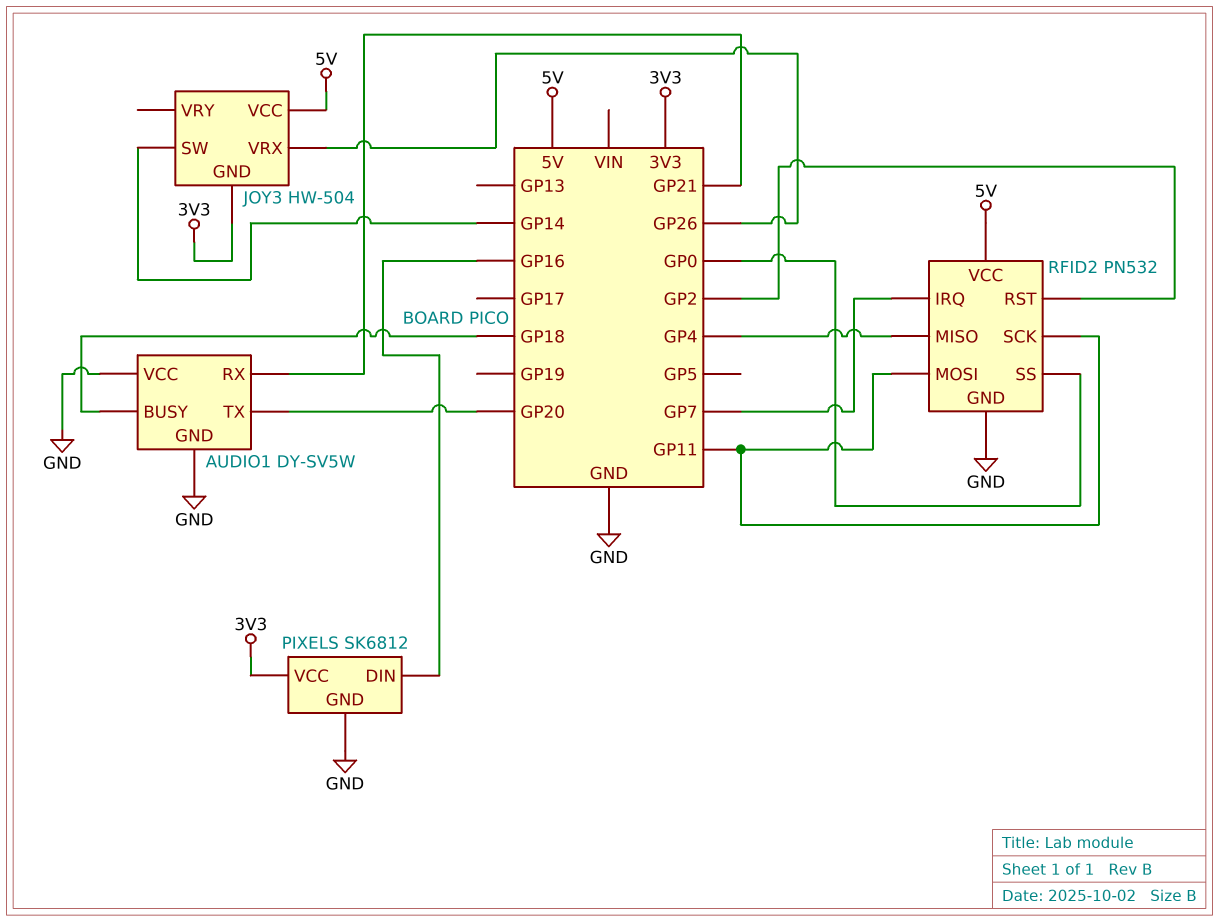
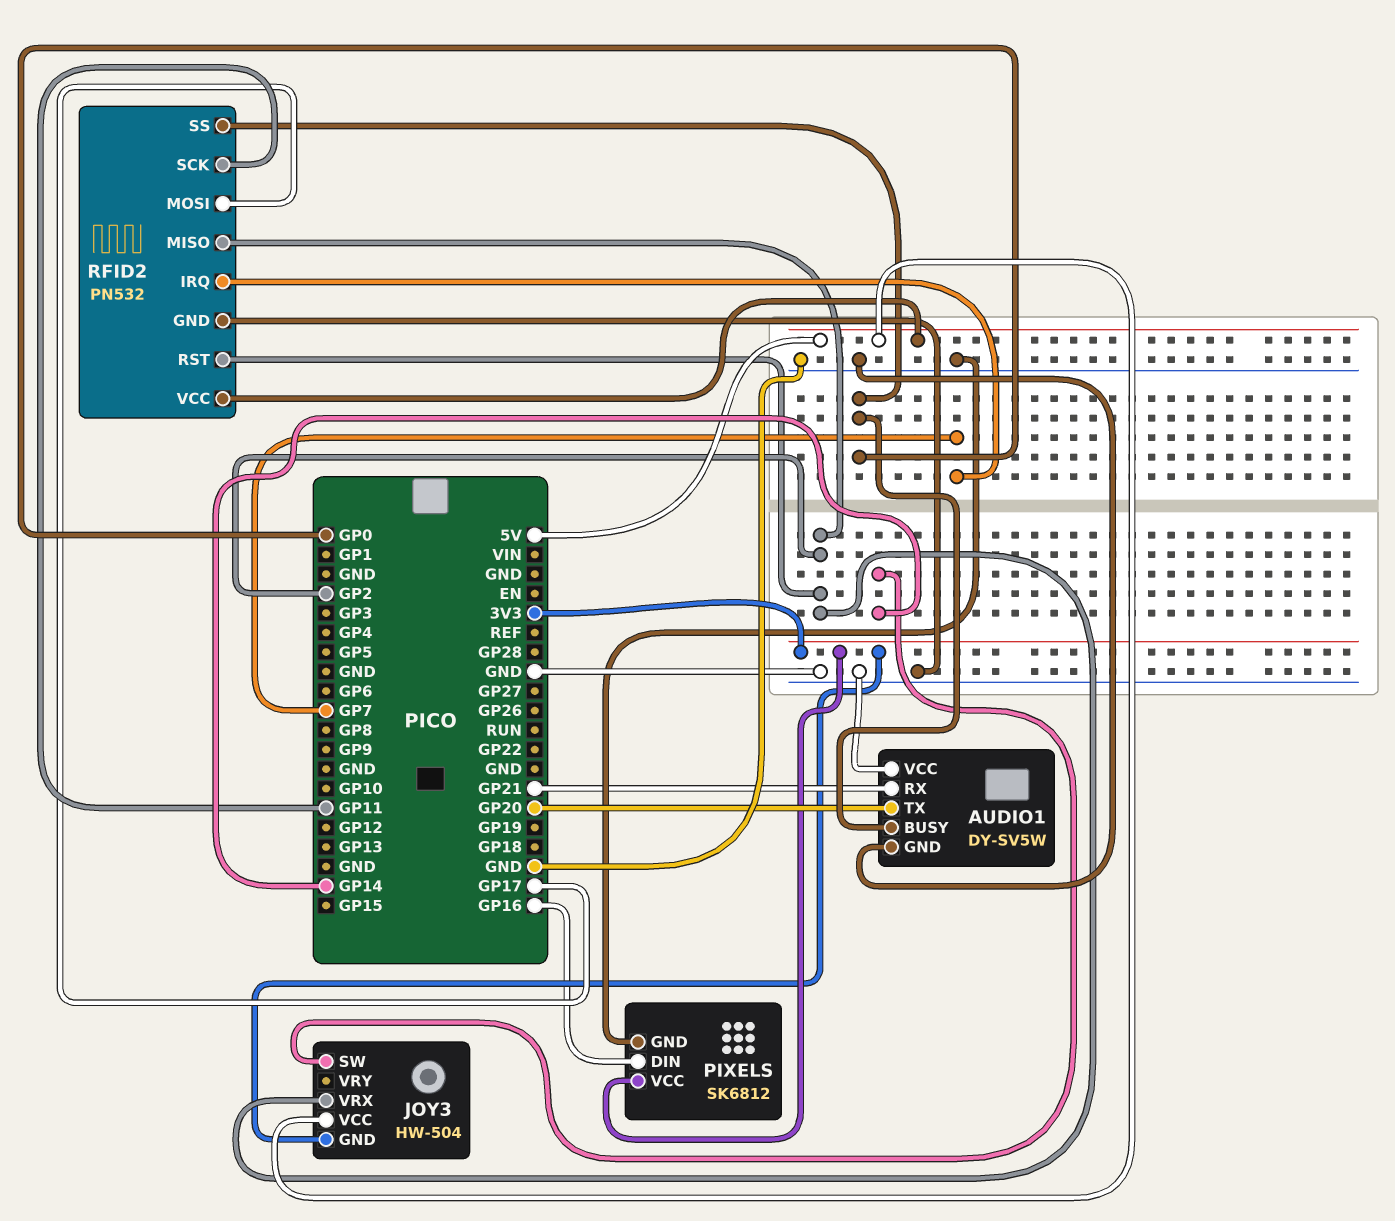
AUDIO1 pin BUSY: GP18 -> GP0
JOY3 pin VRX: GP26 -> GP2
RFID2 pin MISO: GP4 -> GP2
RFID2 pin MOSI: GP11 -> GP17

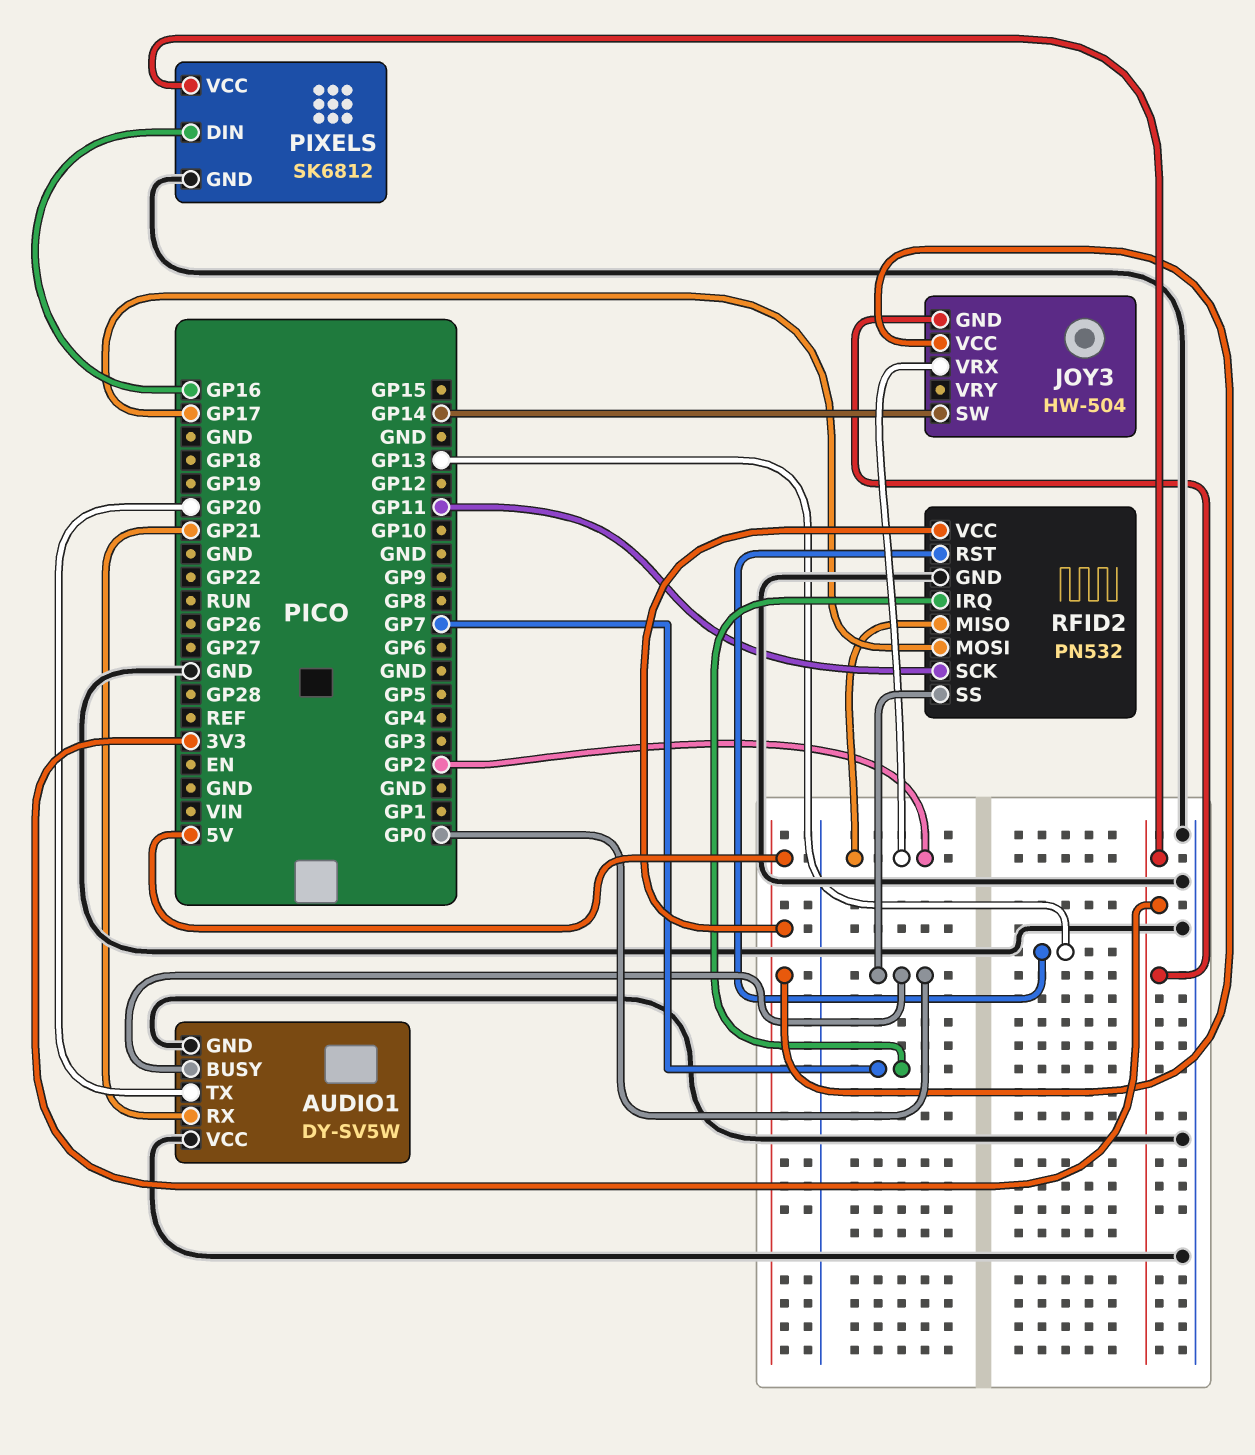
RFID2 pin RST: GP2 -> GP13

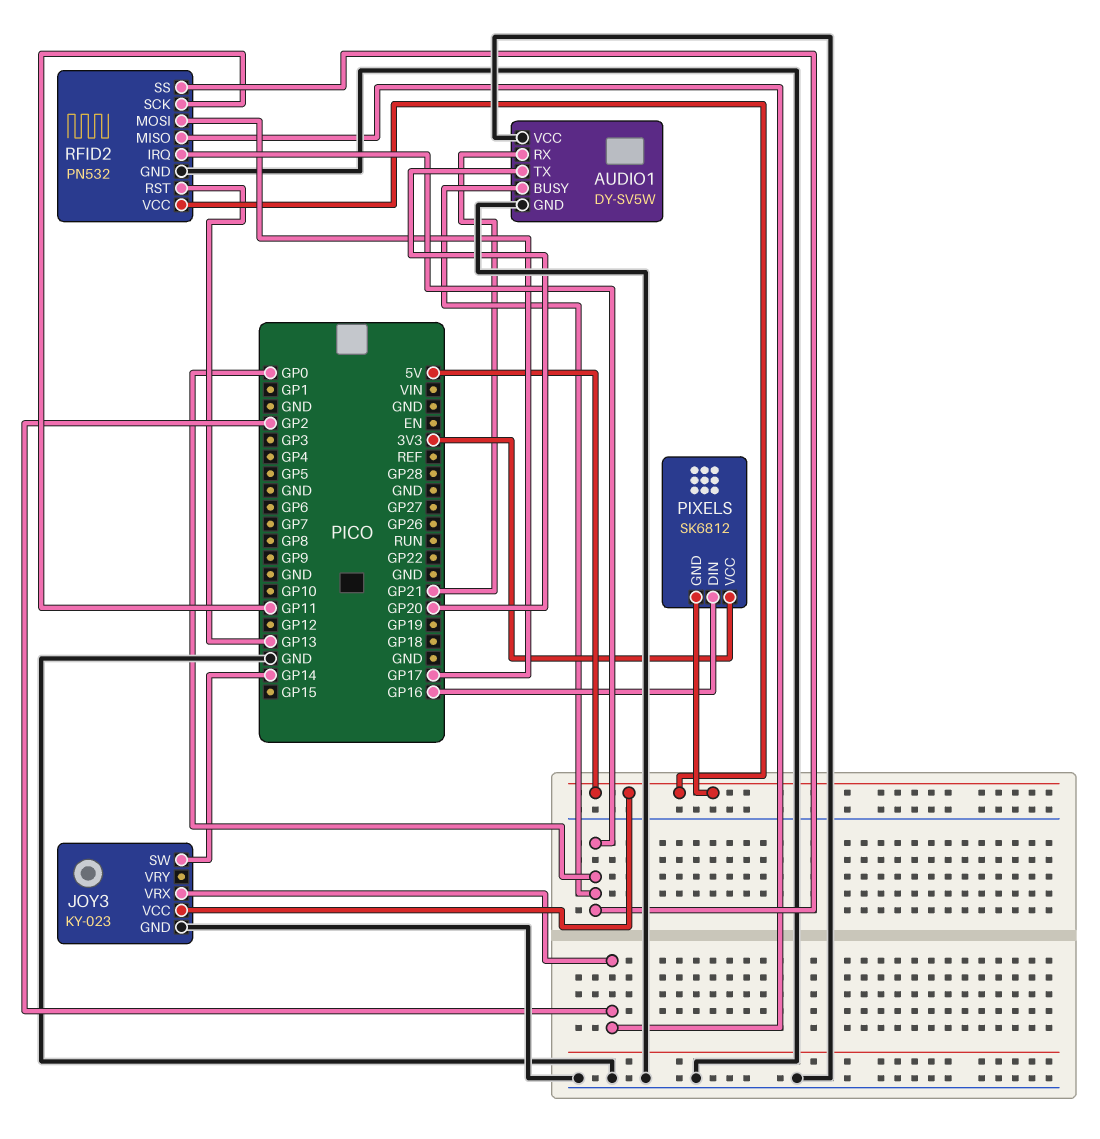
JOY3: HW-504 -> KY-023
JOY3 pin GND: 3V3 -> GND
PIXELS pin GND: GND -> 5V
RFID2 pin IRQ: GP7 -> GP0

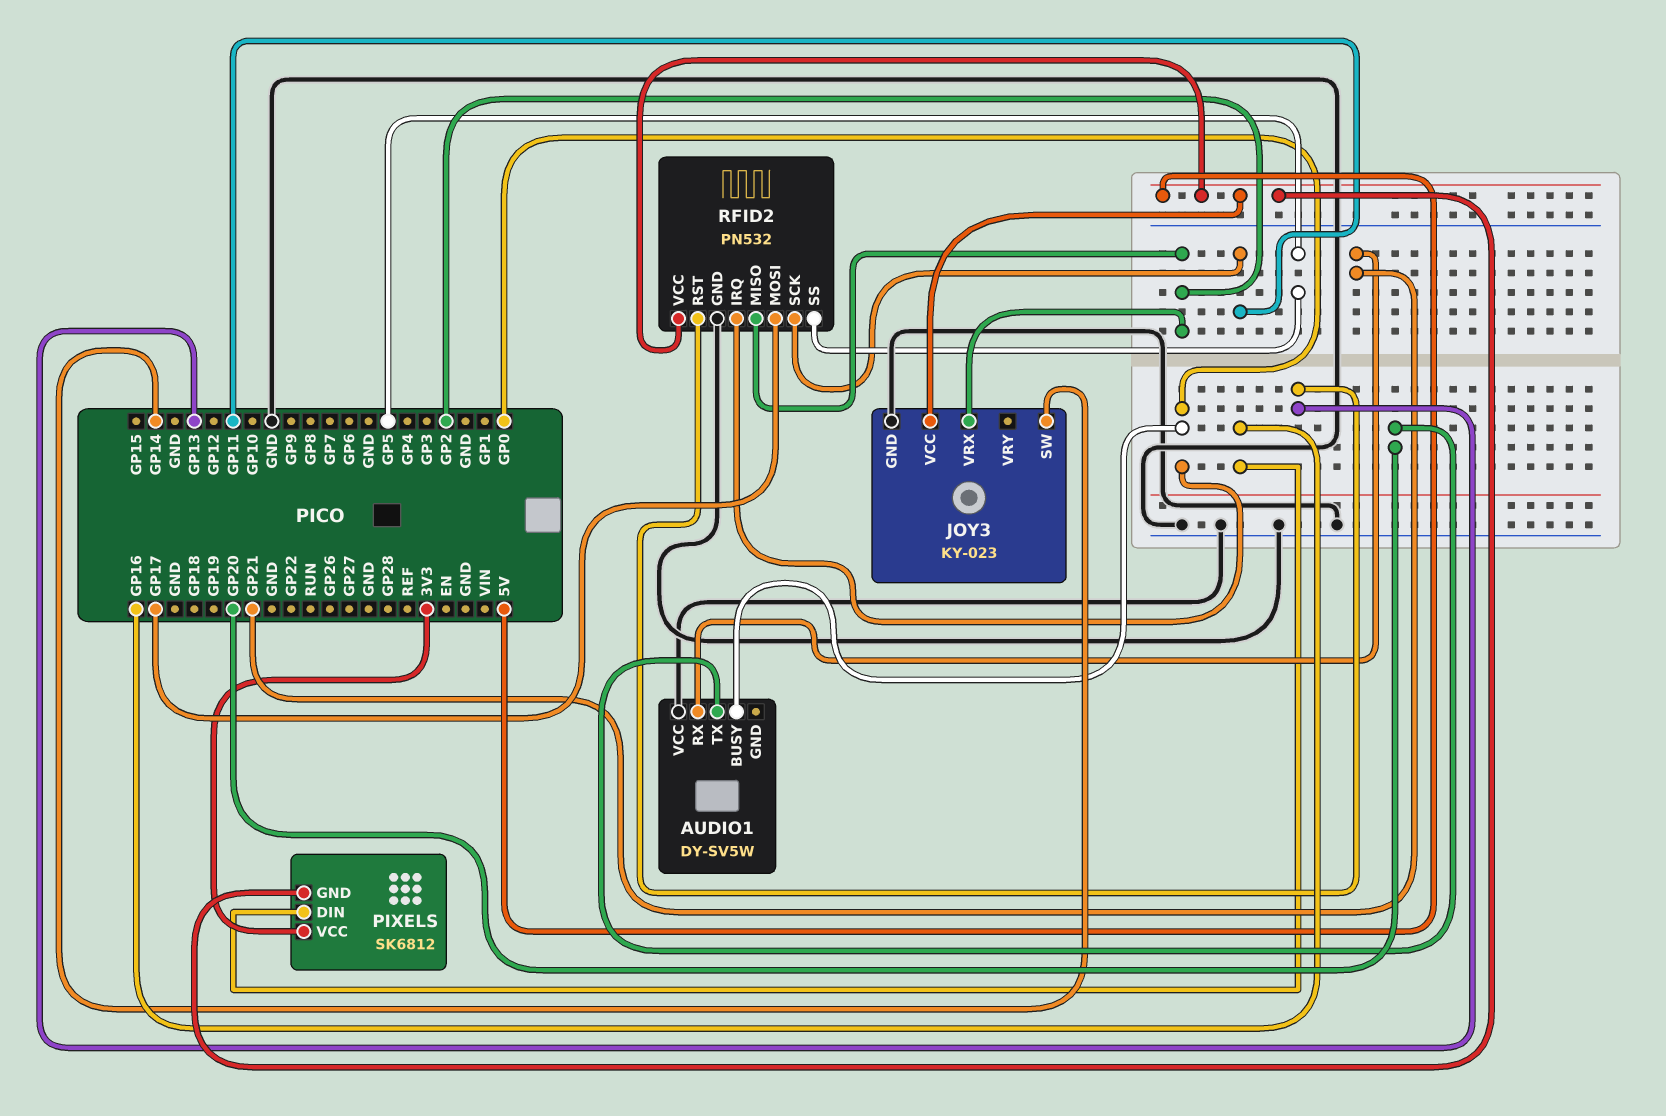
AUDIO1 pin GND: GND -> none
RFID2 pin SS: GP0 -> GP5

